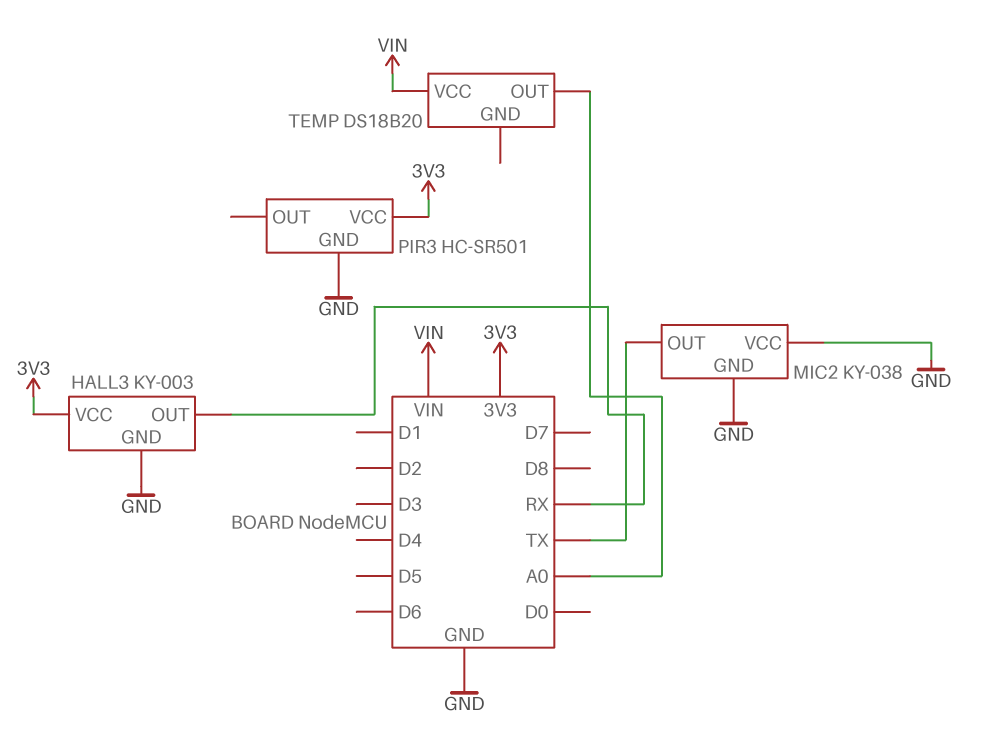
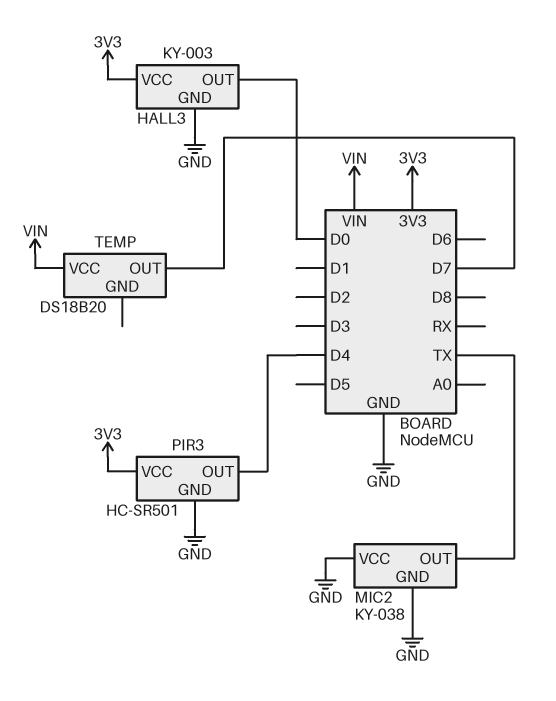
HALL3 pin OUT: RX -> D0
PIR3 pin OUT: none -> D4
TEMP pin OUT: A0 -> D7

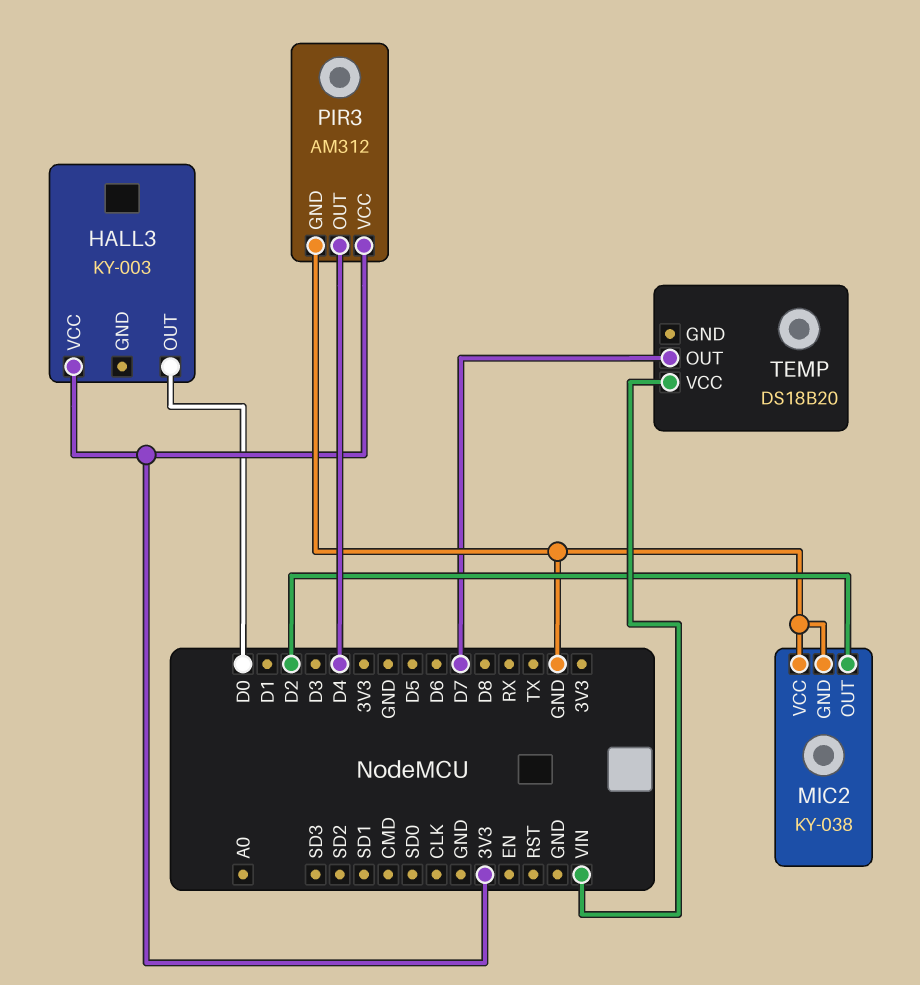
HALL3 pin GND: GND -> none
MIC2 pin OUT: TX -> D2
PIR3: HC-SR501 -> AM312

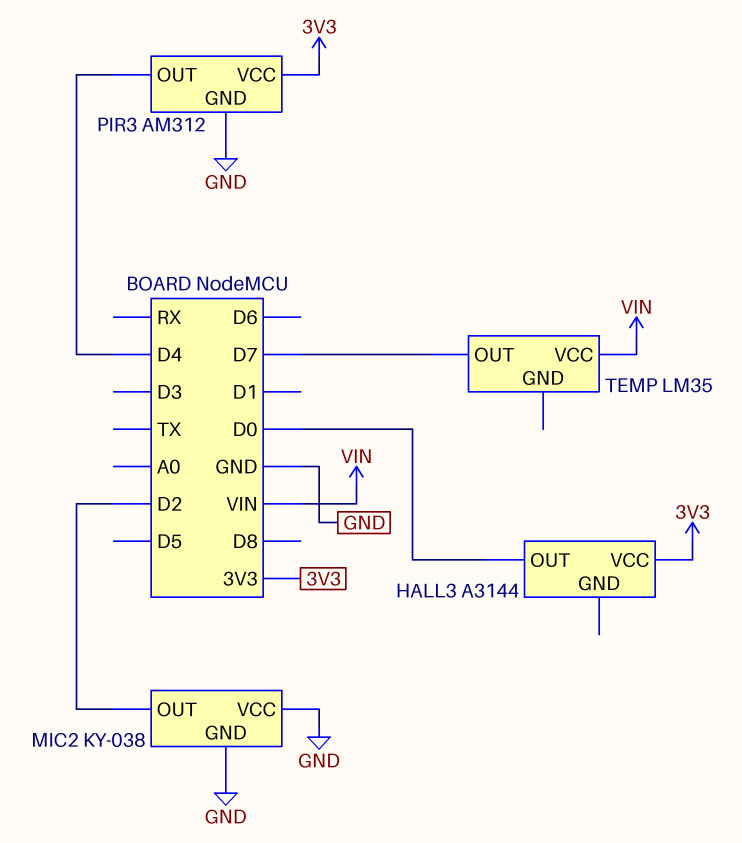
HALL3: KY-003 -> A3144
TEMP: DS18B20 -> LM35

